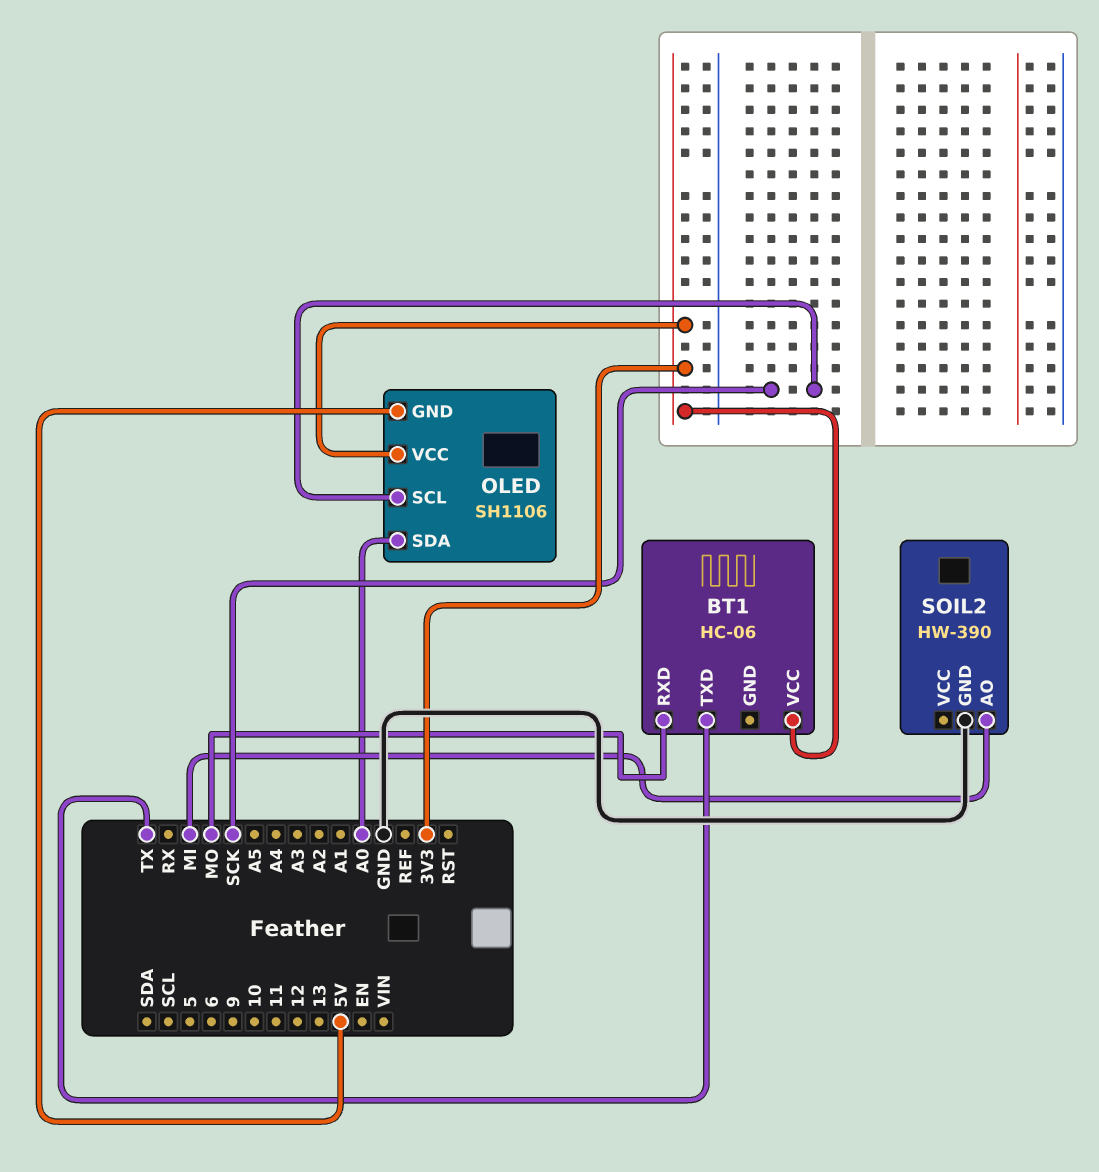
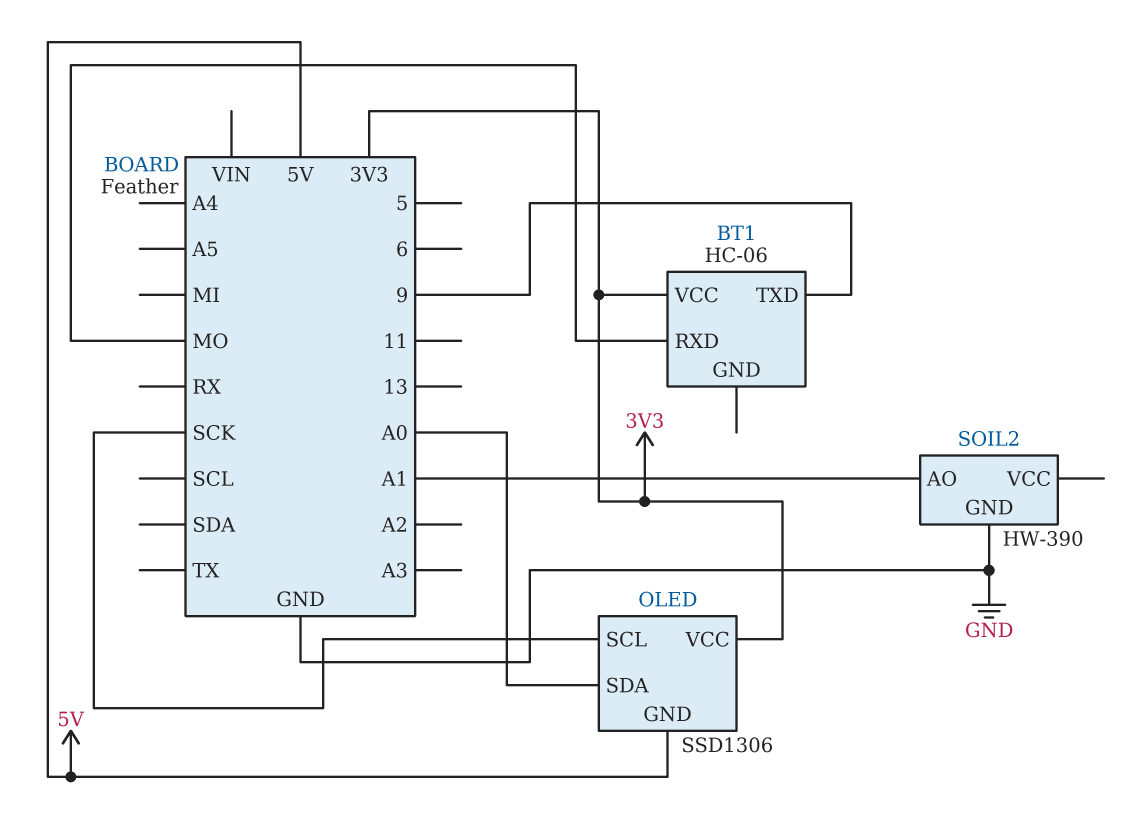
BT1 pin TXD: TX -> 9
OLED: SH1106 -> SSD1306
SOIL2 pin AO: MI -> A1

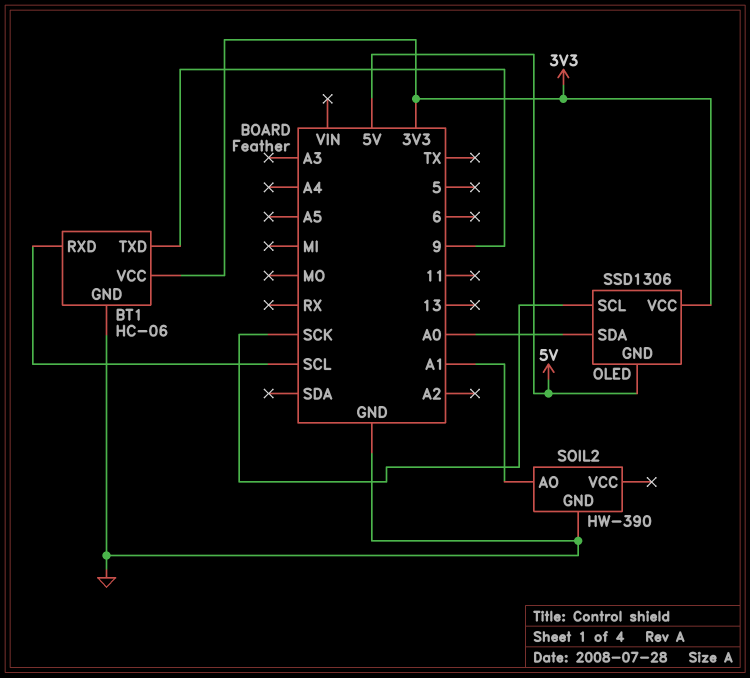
BT1 pin GND: none -> GND
BT1 pin RXD: MO -> SCL

